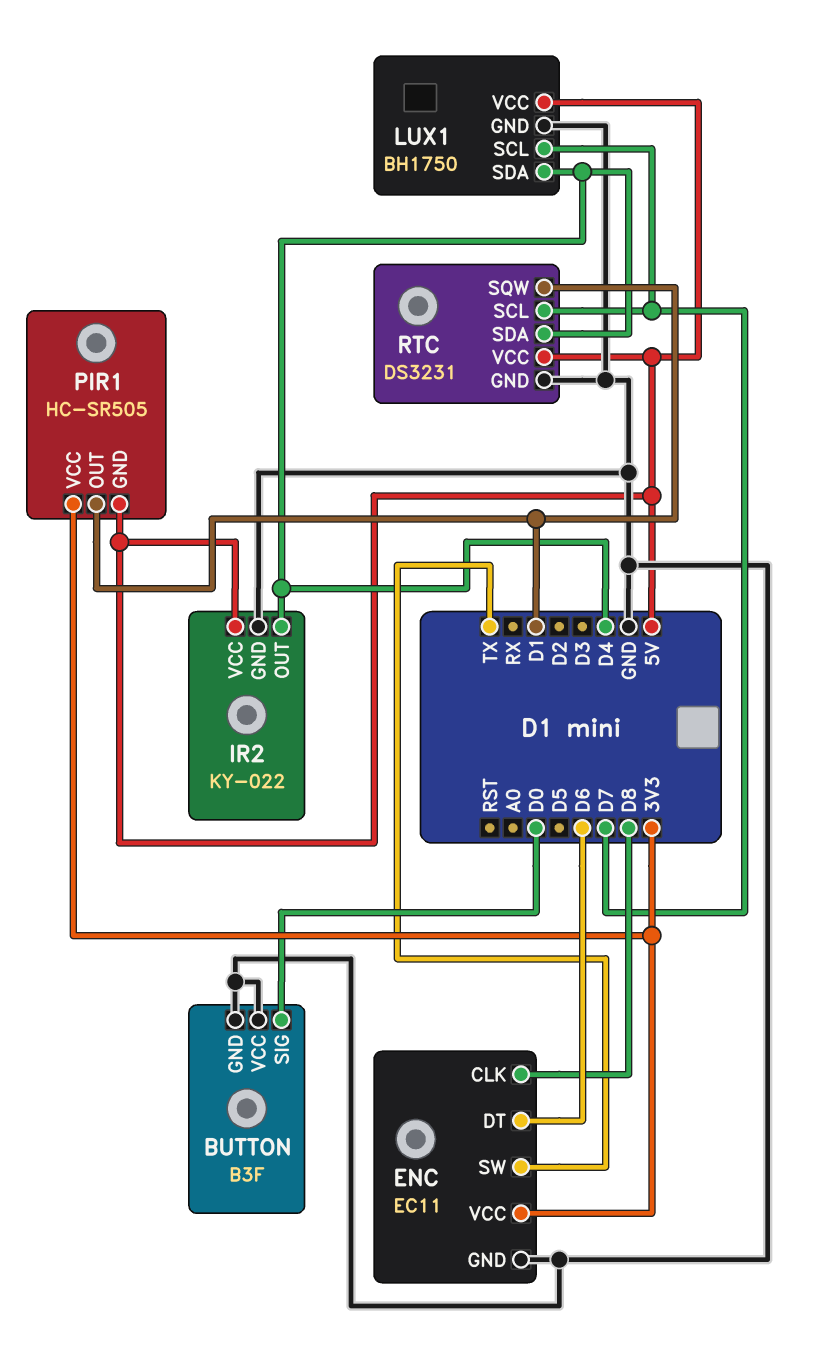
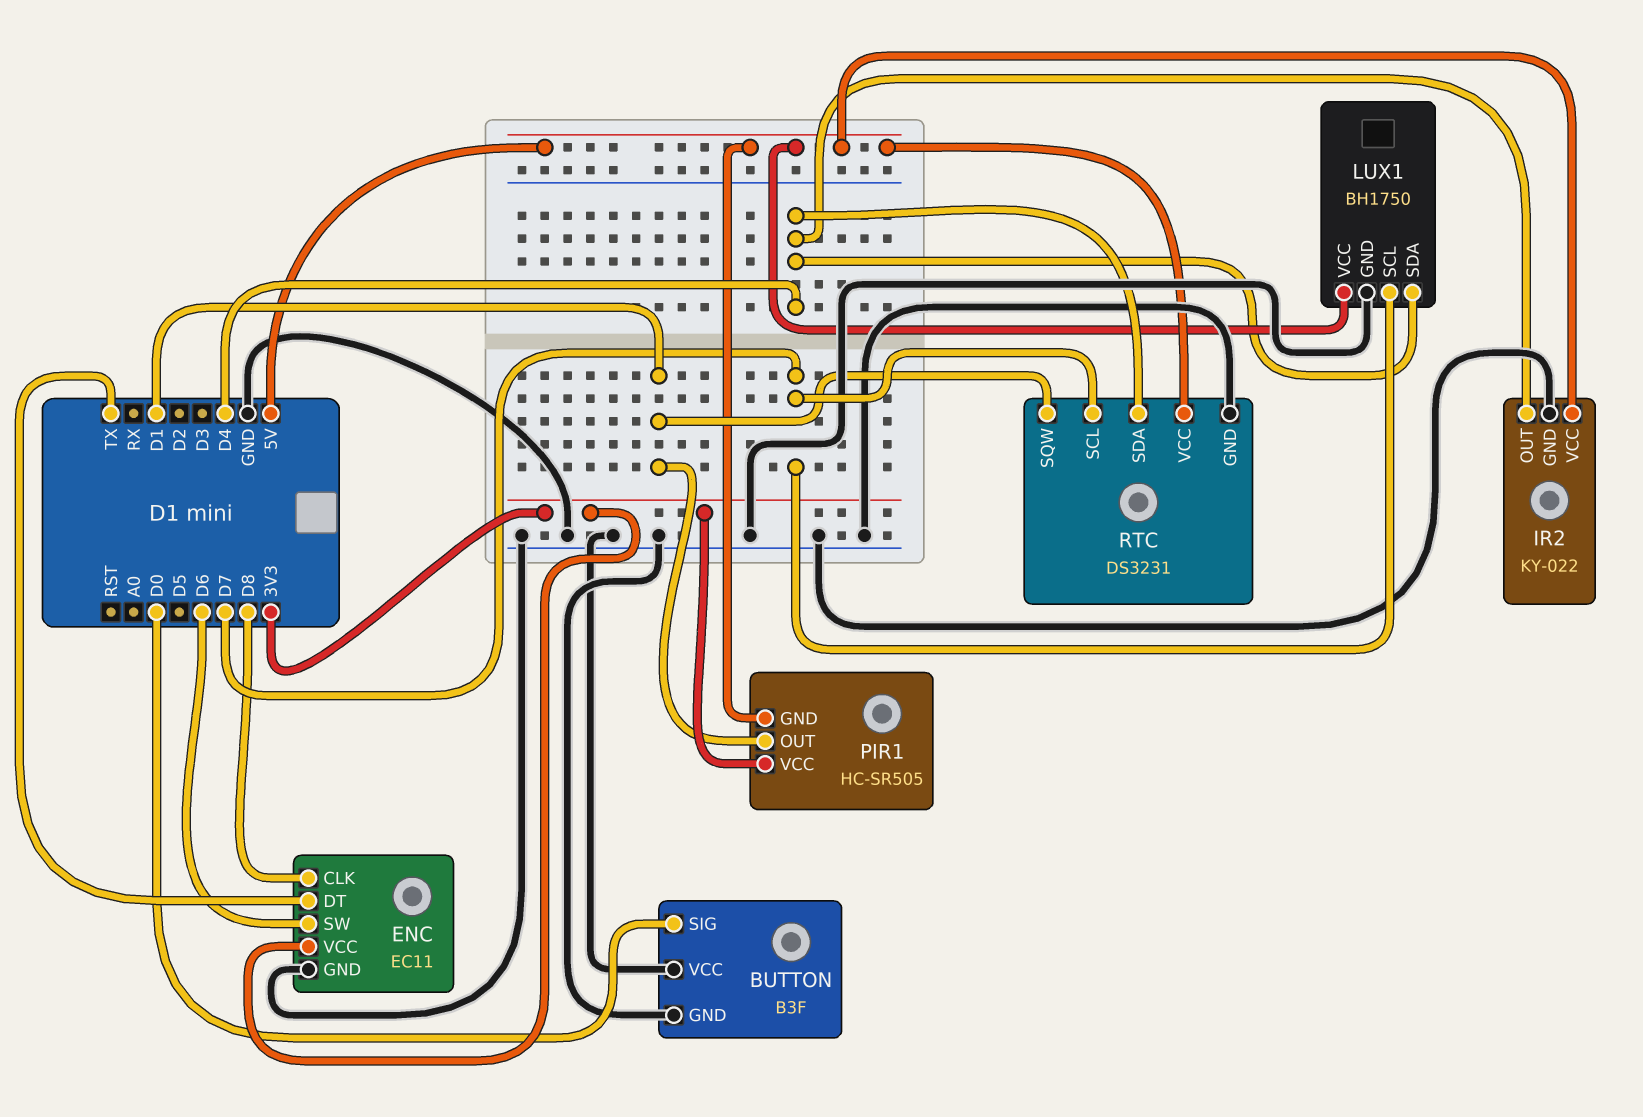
ENC pin DT: D6 -> TX
ENC pin SW: TX -> D6

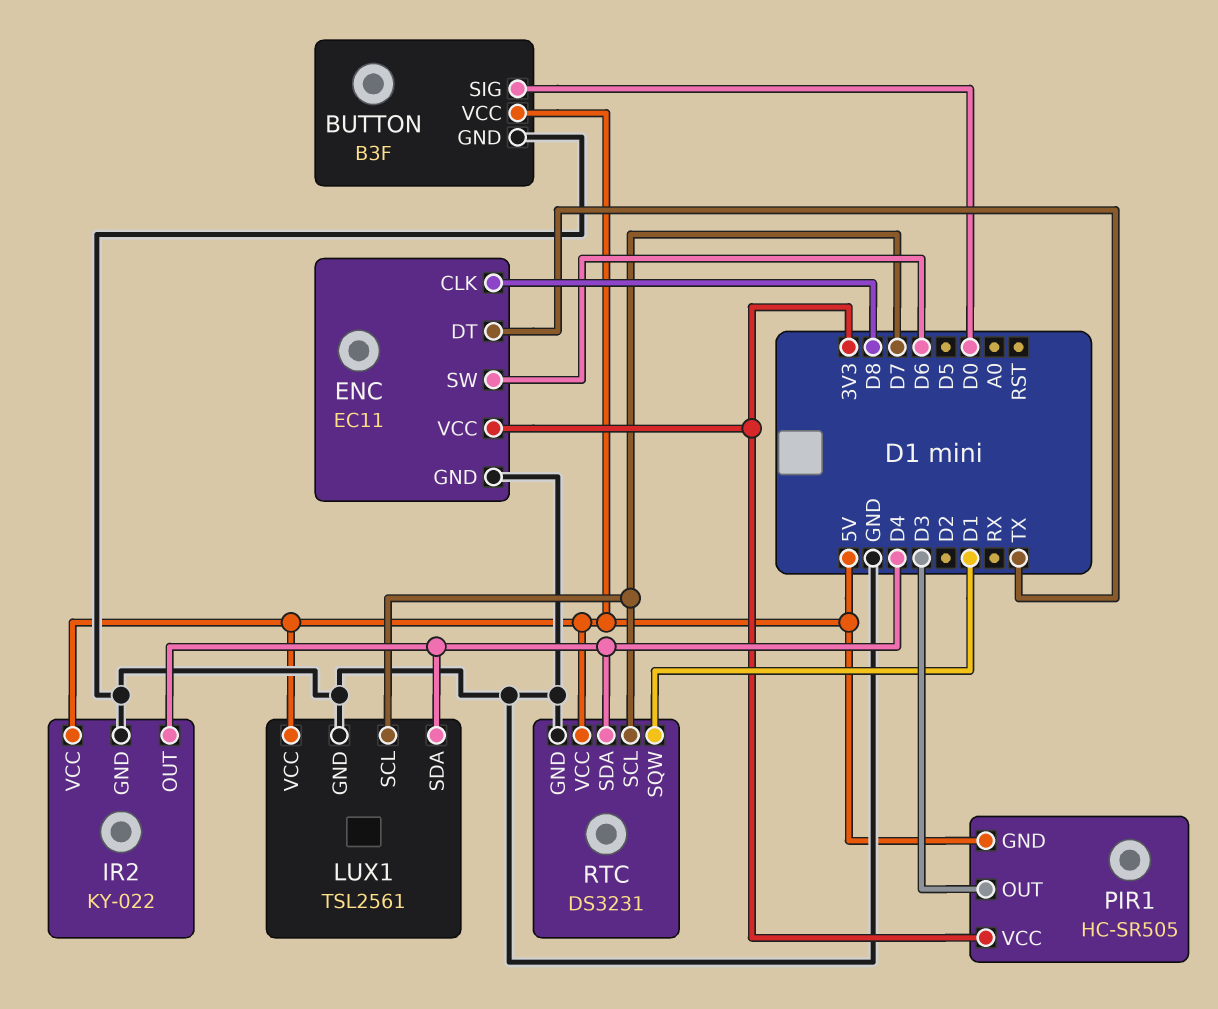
BUTTON pin VCC: GND -> 5V
LUX1: BH1750 -> TSL2561
PIR1 pin OUT: D1 -> D3

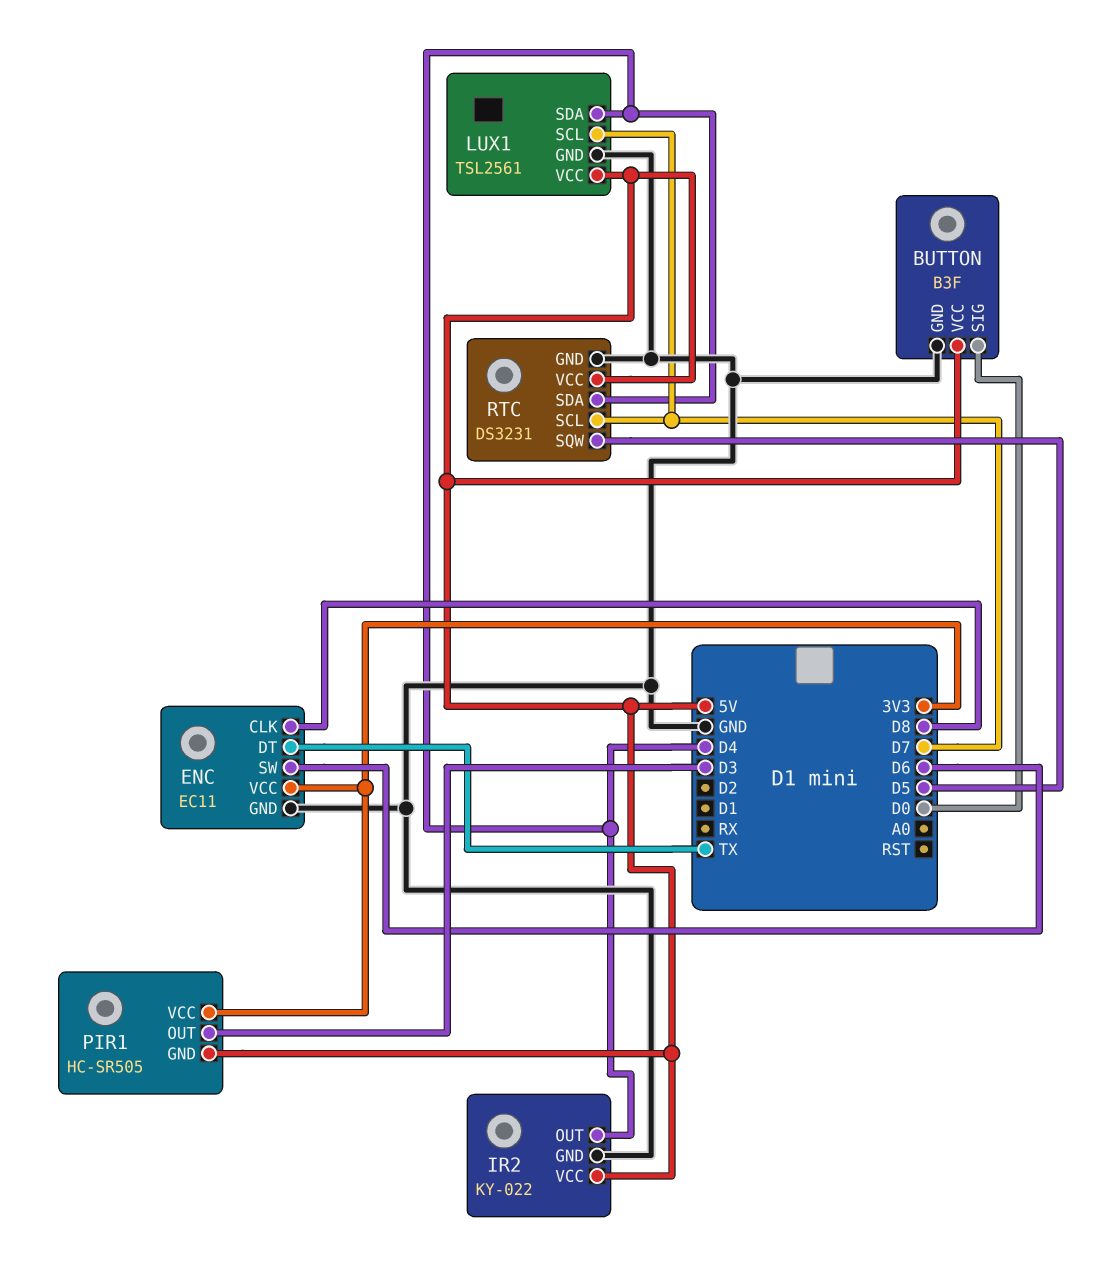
RTC pin SQW: D1 -> D5

